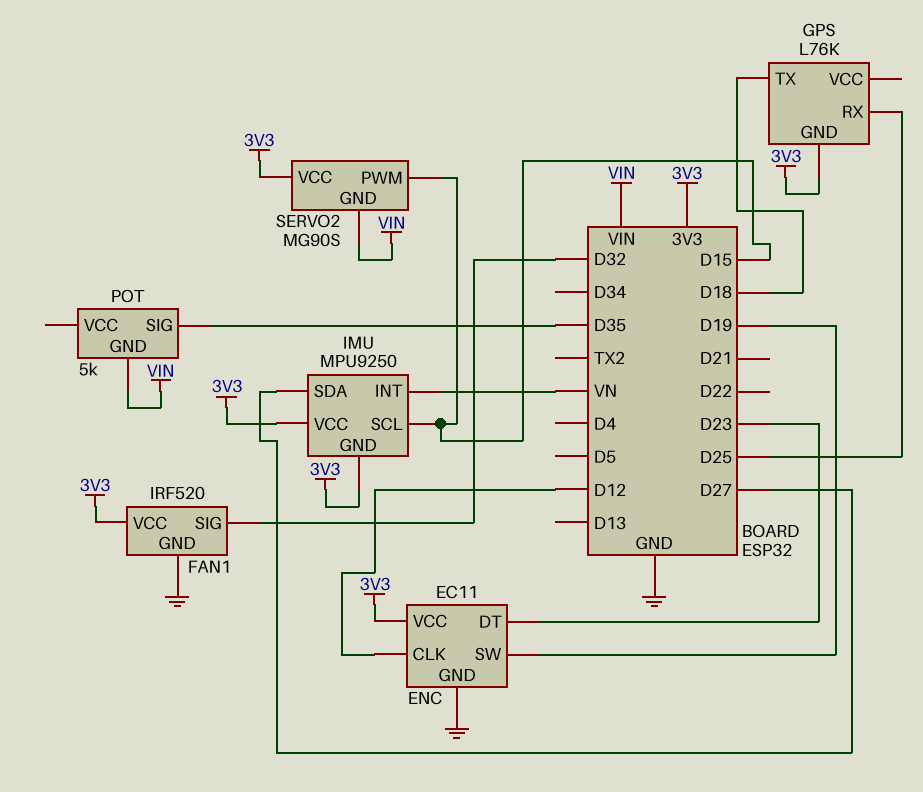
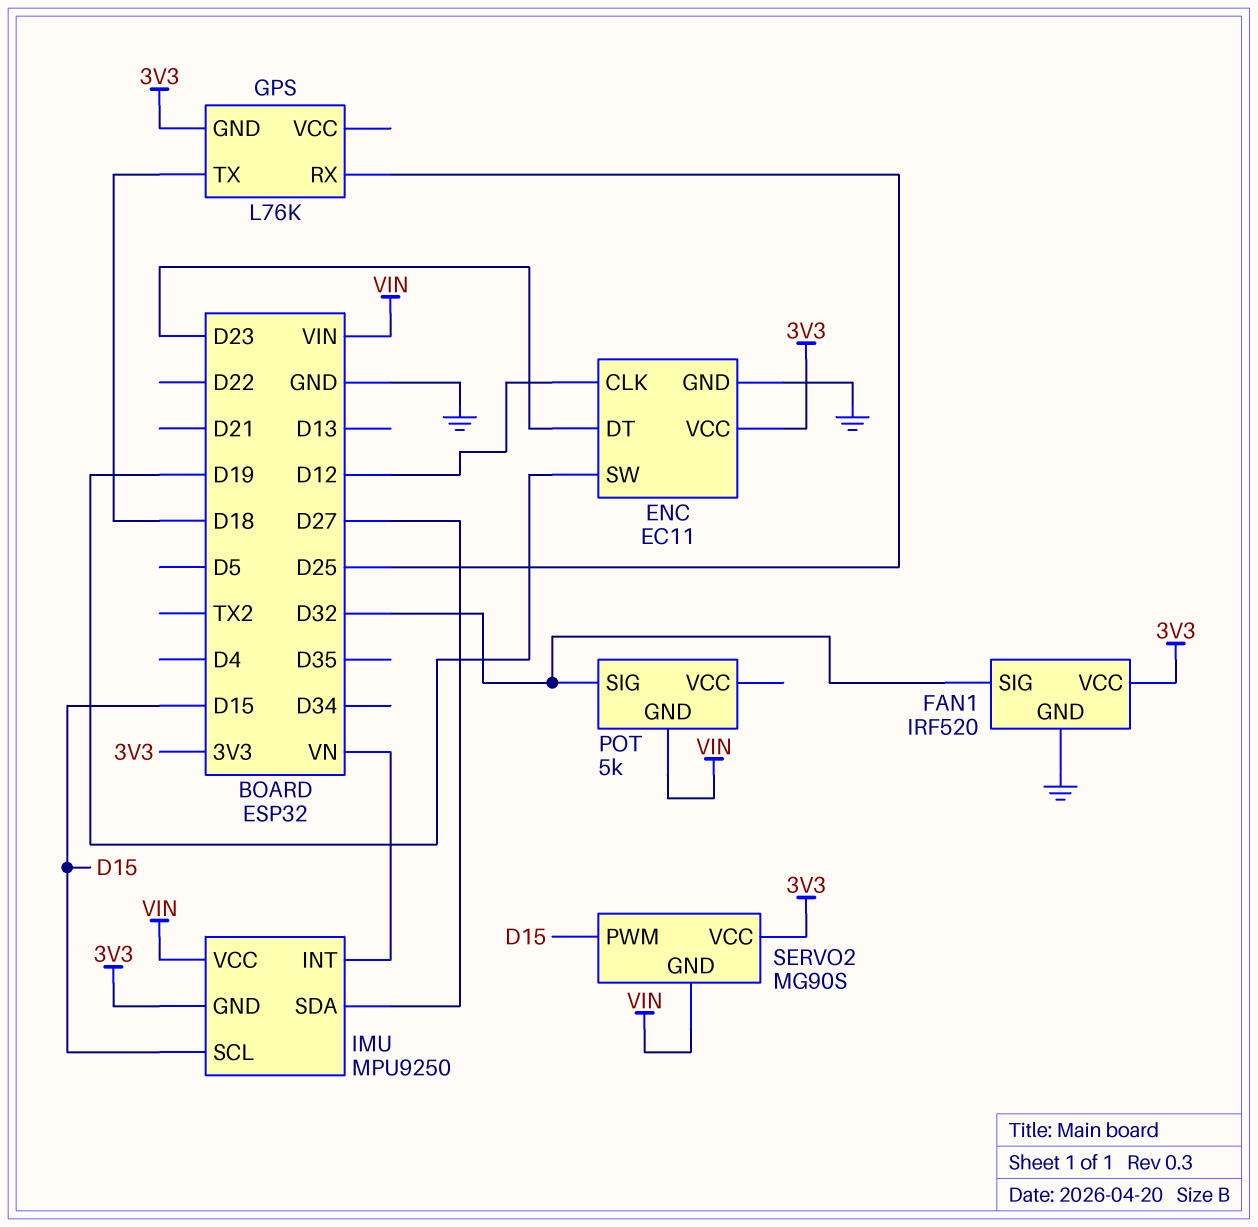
IMU pin VCC: 3V3 -> VIN
POT pin SIG: D35 -> D32

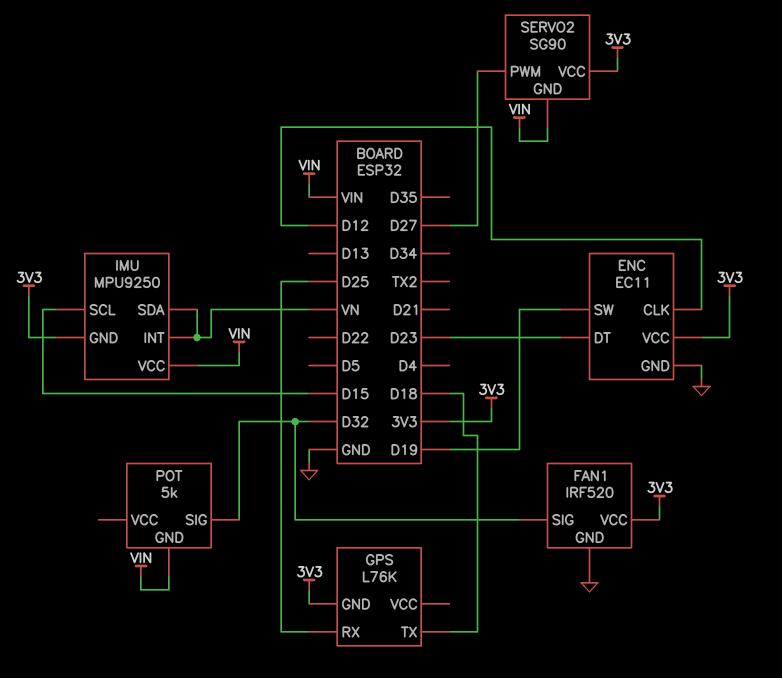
IMU pin SDA: D27 -> VN
SERVO2: MG90S -> SG90
SERVO2 pin PWM: D15 -> D27

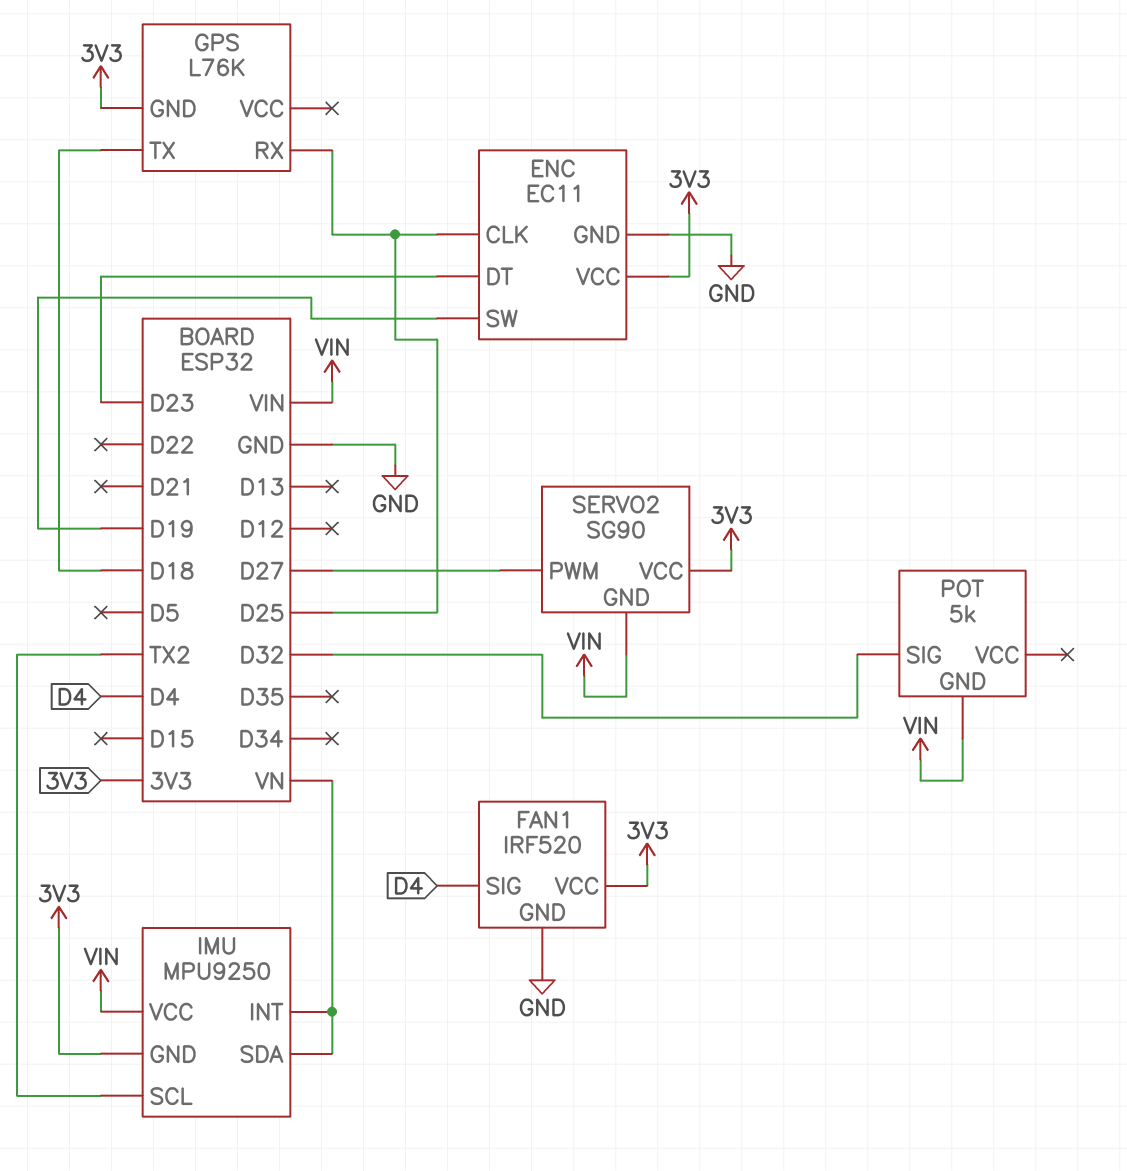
ENC pin CLK: D12 -> D25
FAN1 pin SIG: D32 -> D4
IMU pin SCL: D15 -> TX2

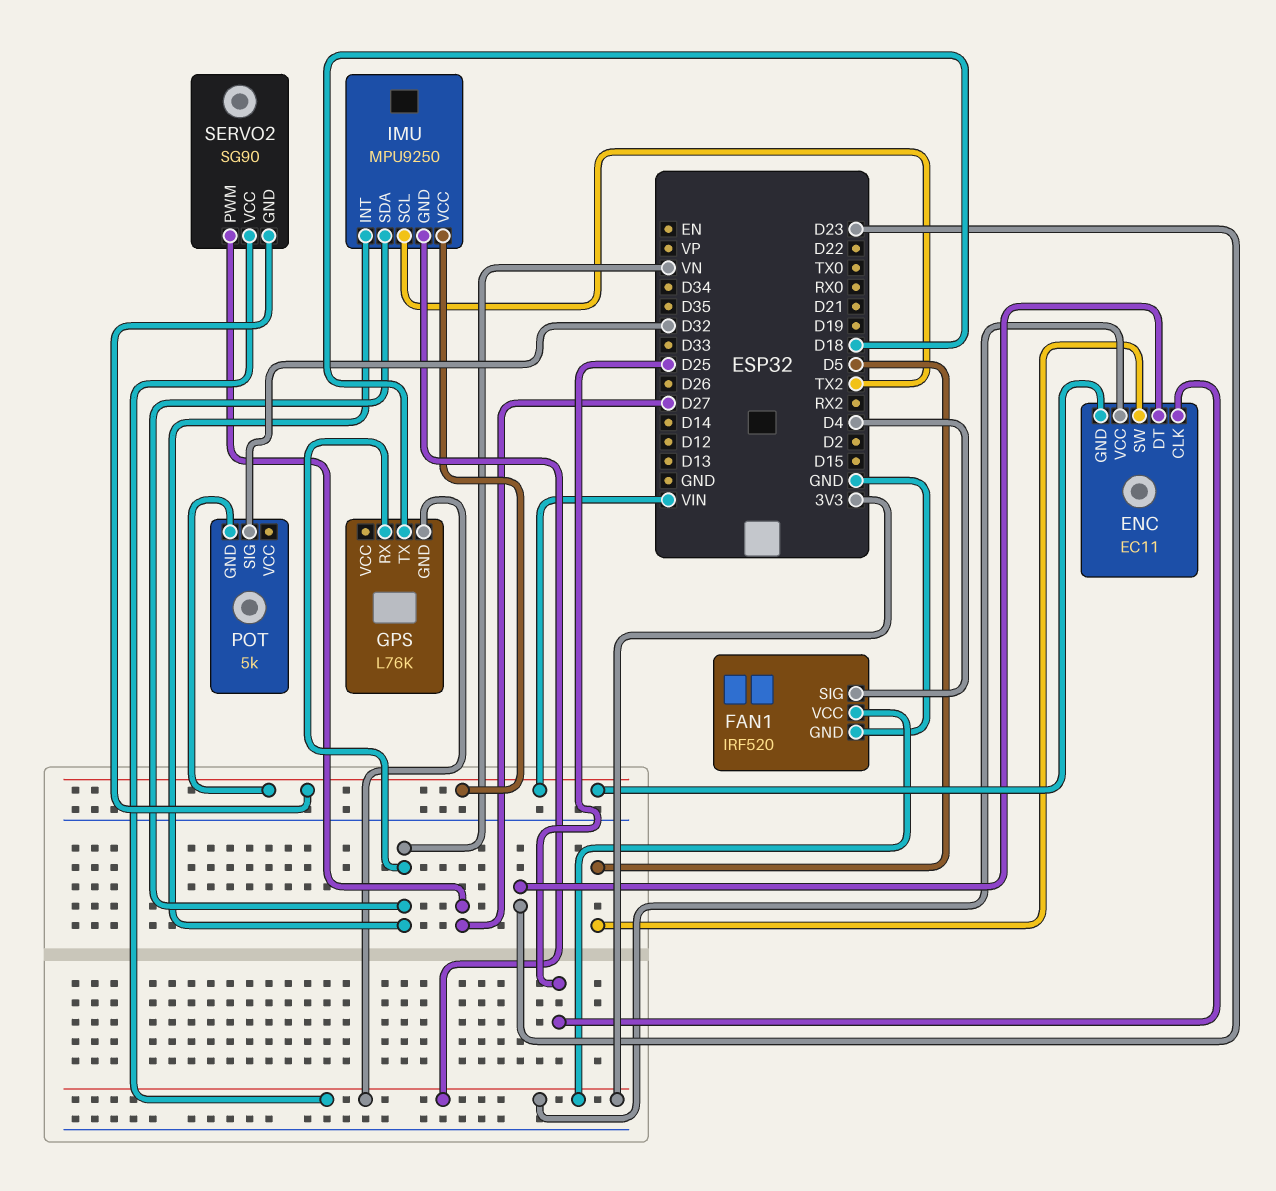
ENC pin GND: GND -> VIN
ENC pin SW: D19 -> D5
GPS pin RX: D25 -> VN

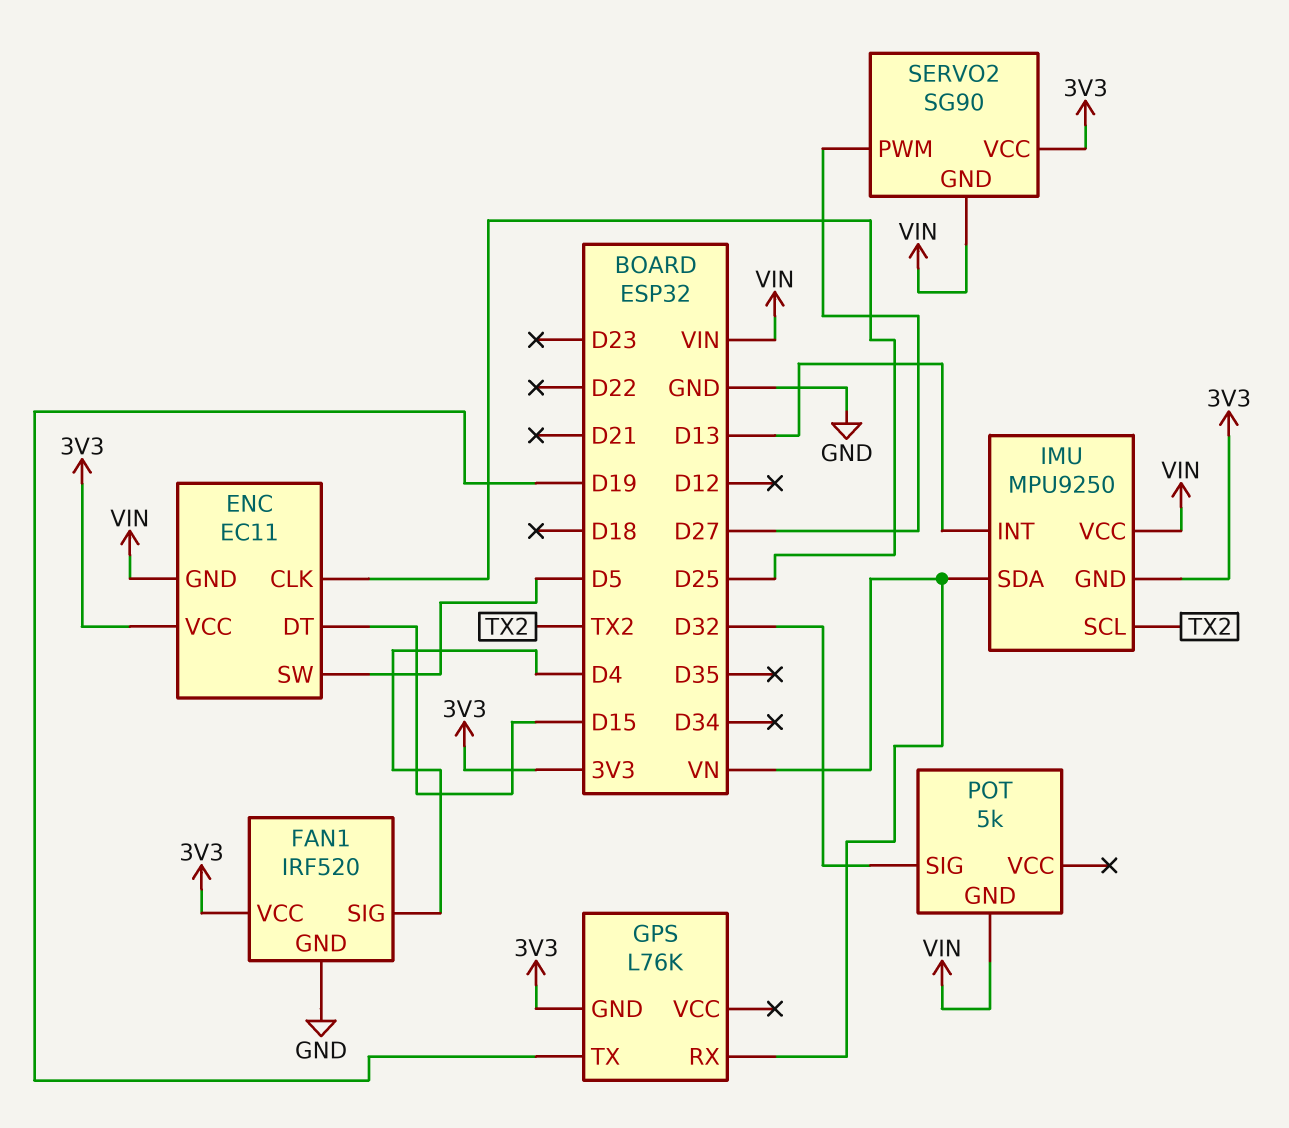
ENC pin DT: D23 -> D15
GPS pin TX: D18 -> D19
IMU pin INT: VN -> D13

